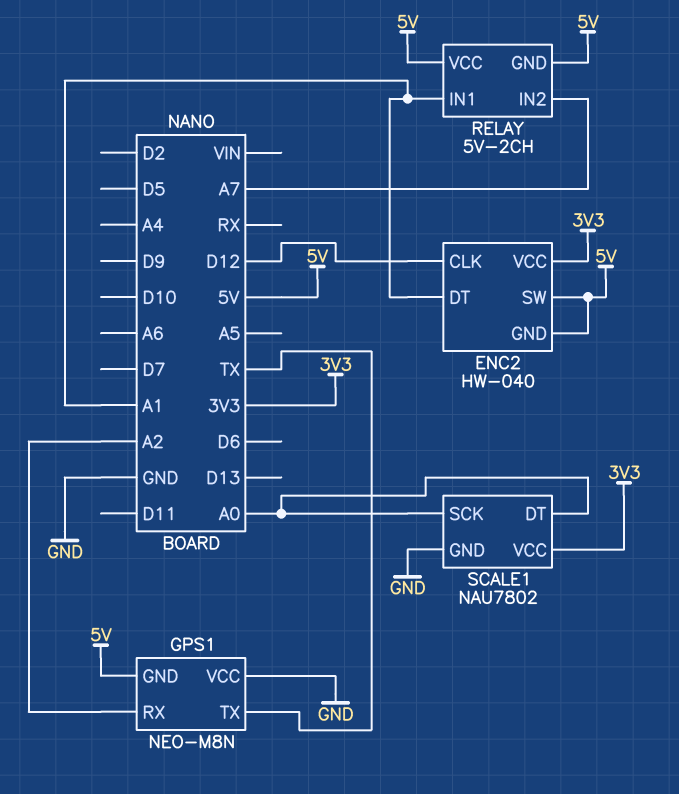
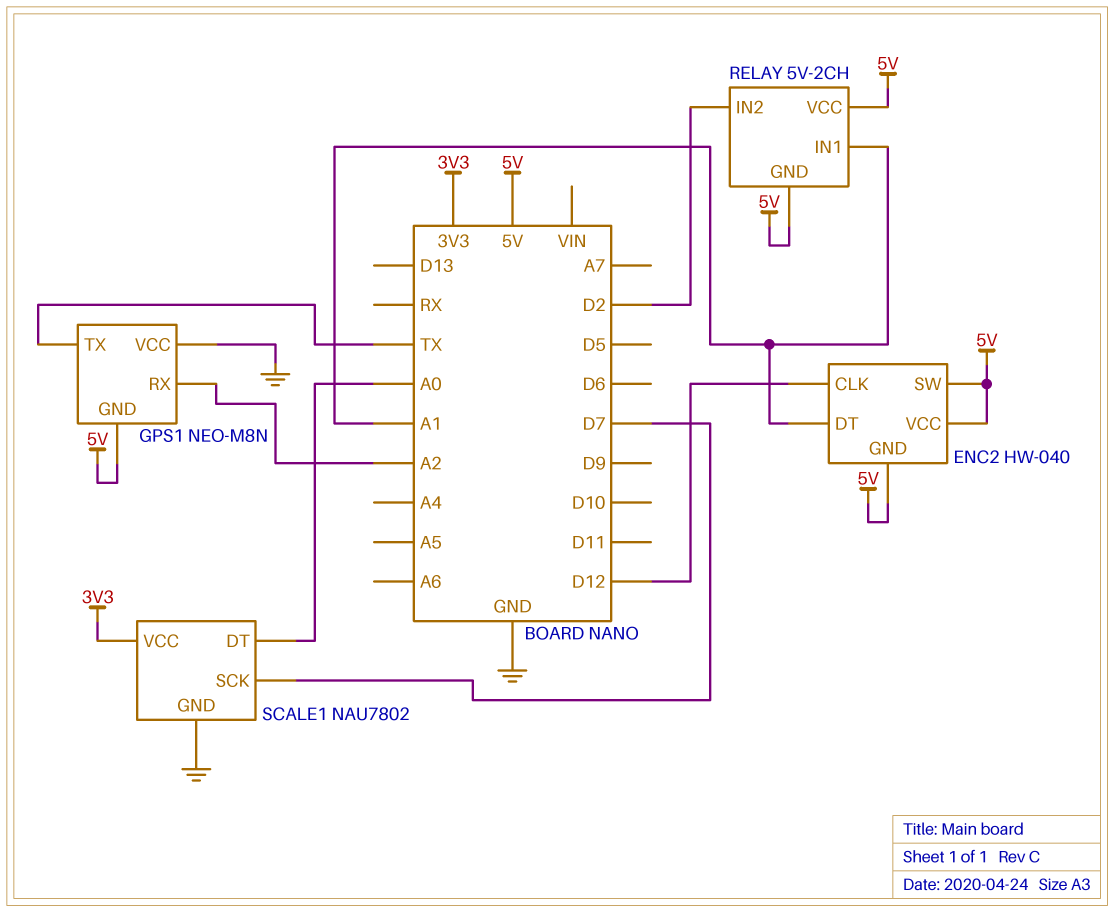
ENC2 pin VCC: 3V3 -> 5V
RELAY pin IN2: A7 -> D2
SCALE1 pin SCK: A0 -> D7

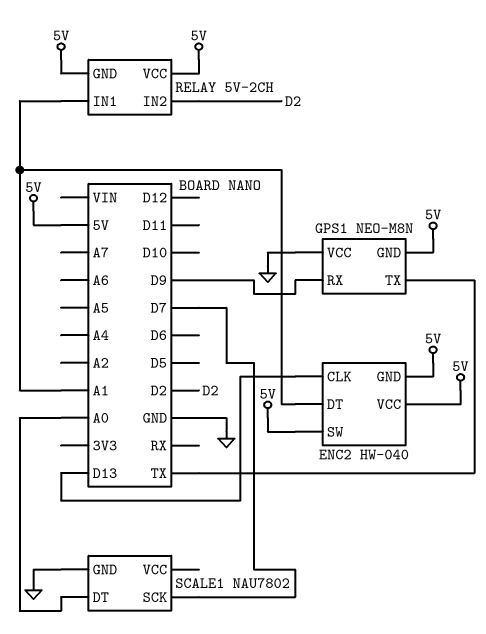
ENC2 pin CLK: D12 -> D13
GPS1 pin RX: A2 -> D9
SCALE1 pin VCC: 3V3 -> none

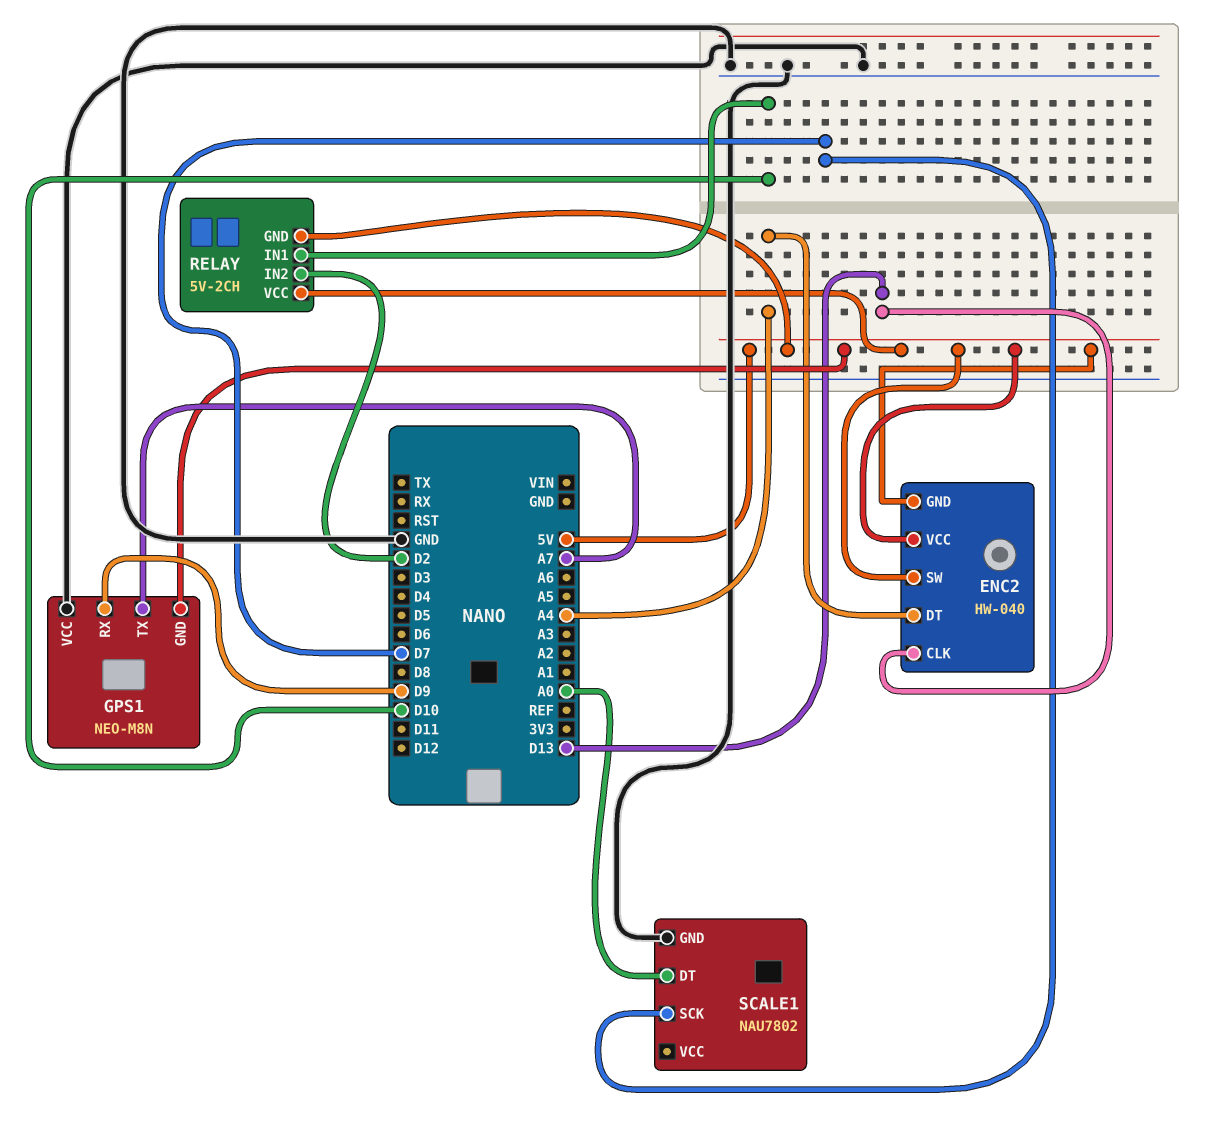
ENC2 pin DT: A1 -> A4
GPS1 pin TX: TX -> A7
RELAY pin IN1: A1 -> D10

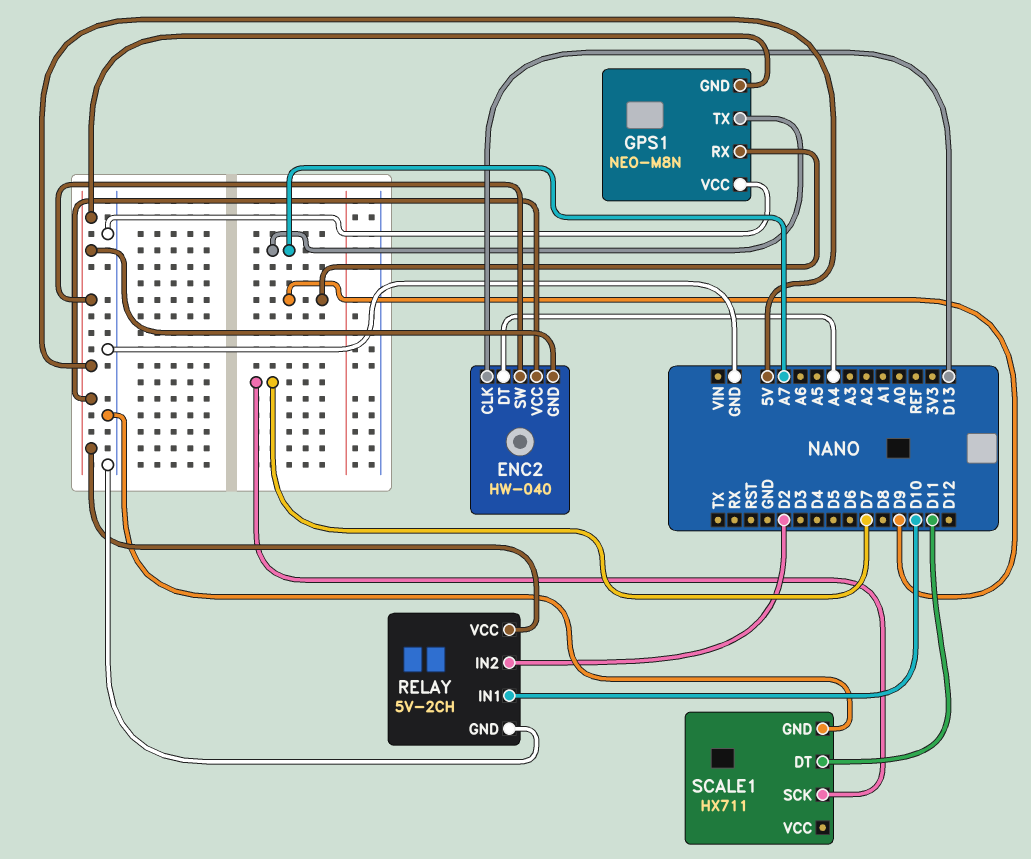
RELAY pin GND: 5V -> GND
SCALE1: NAU7802 -> HX711
SCALE1 pin DT: A0 -> D11

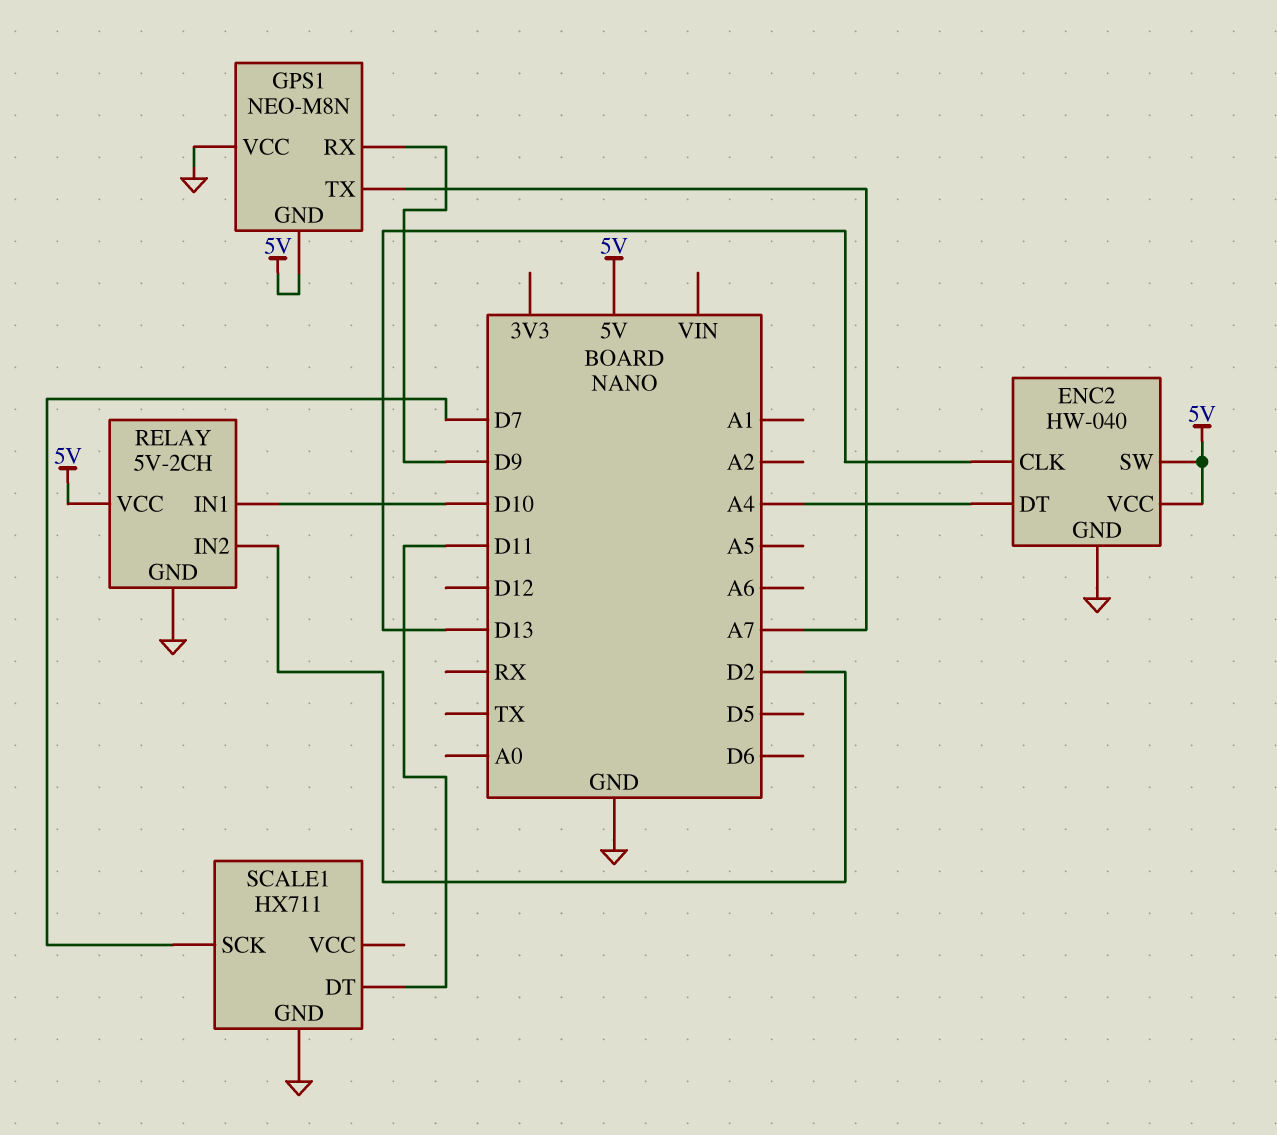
ENC2 pin GND: 5V -> GND

